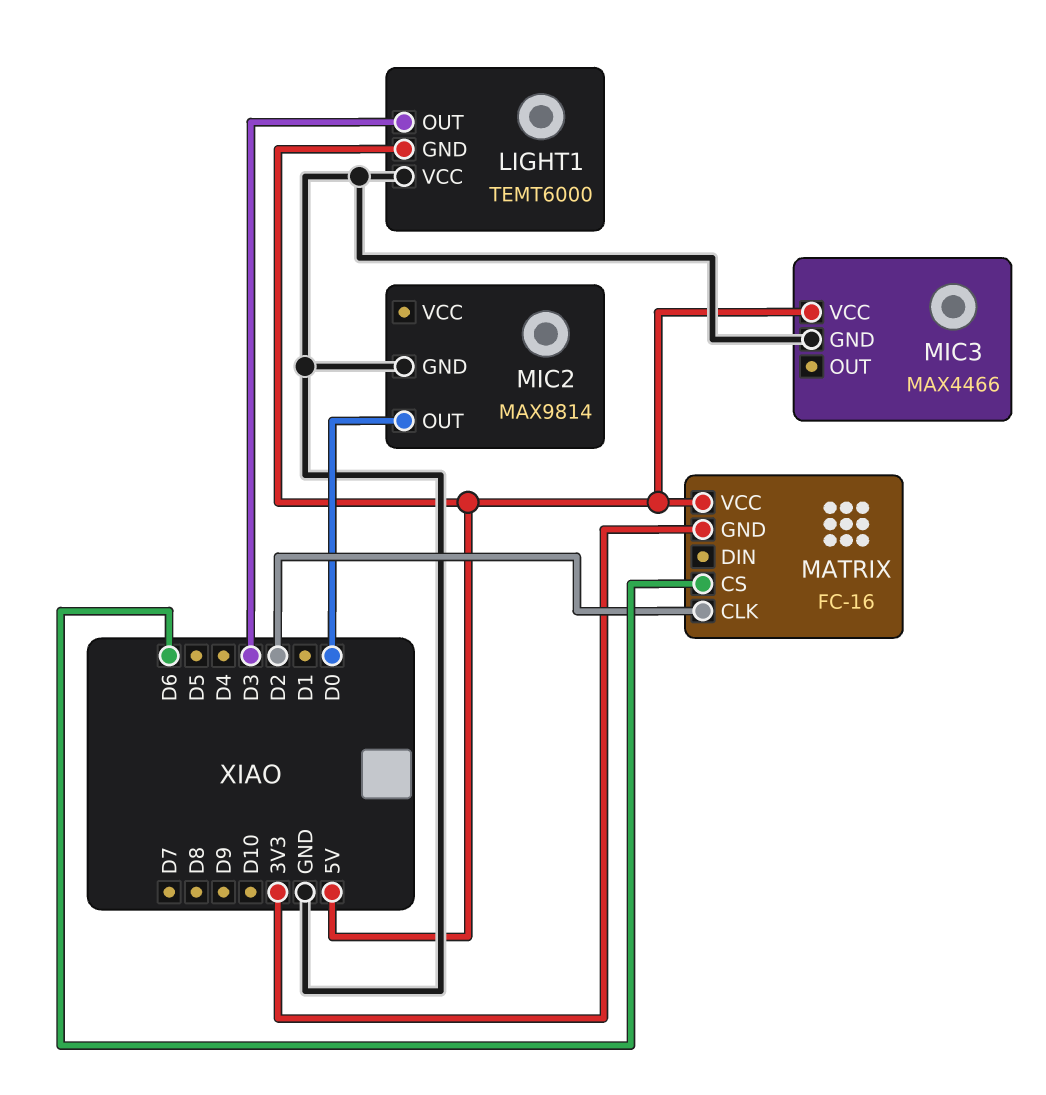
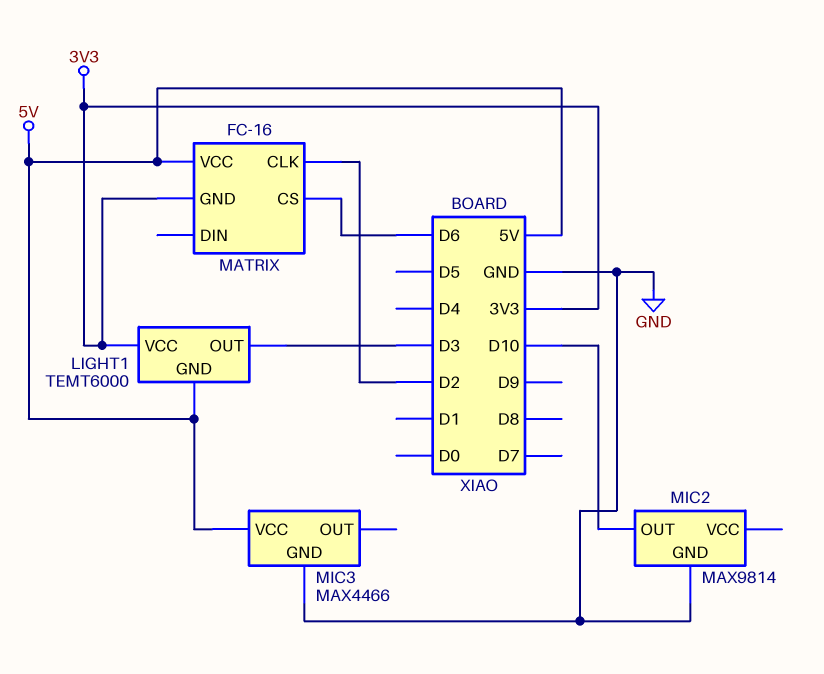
LIGHT1 pin VCC: GND -> 3V3
MIC2 pin OUT: D0 -> D10

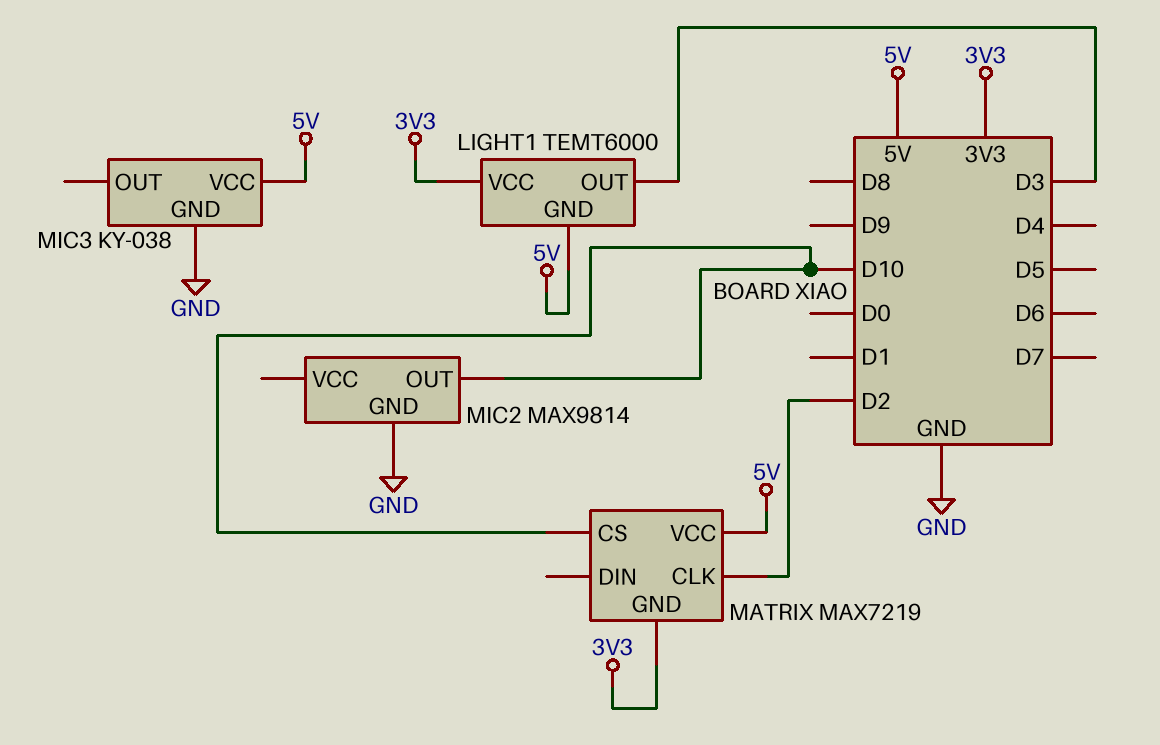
MATRIX: FC-16 -> MAX7219
MATRIX pin CS: D6 -> D10
MIC3: MAX4466 -> KY-038

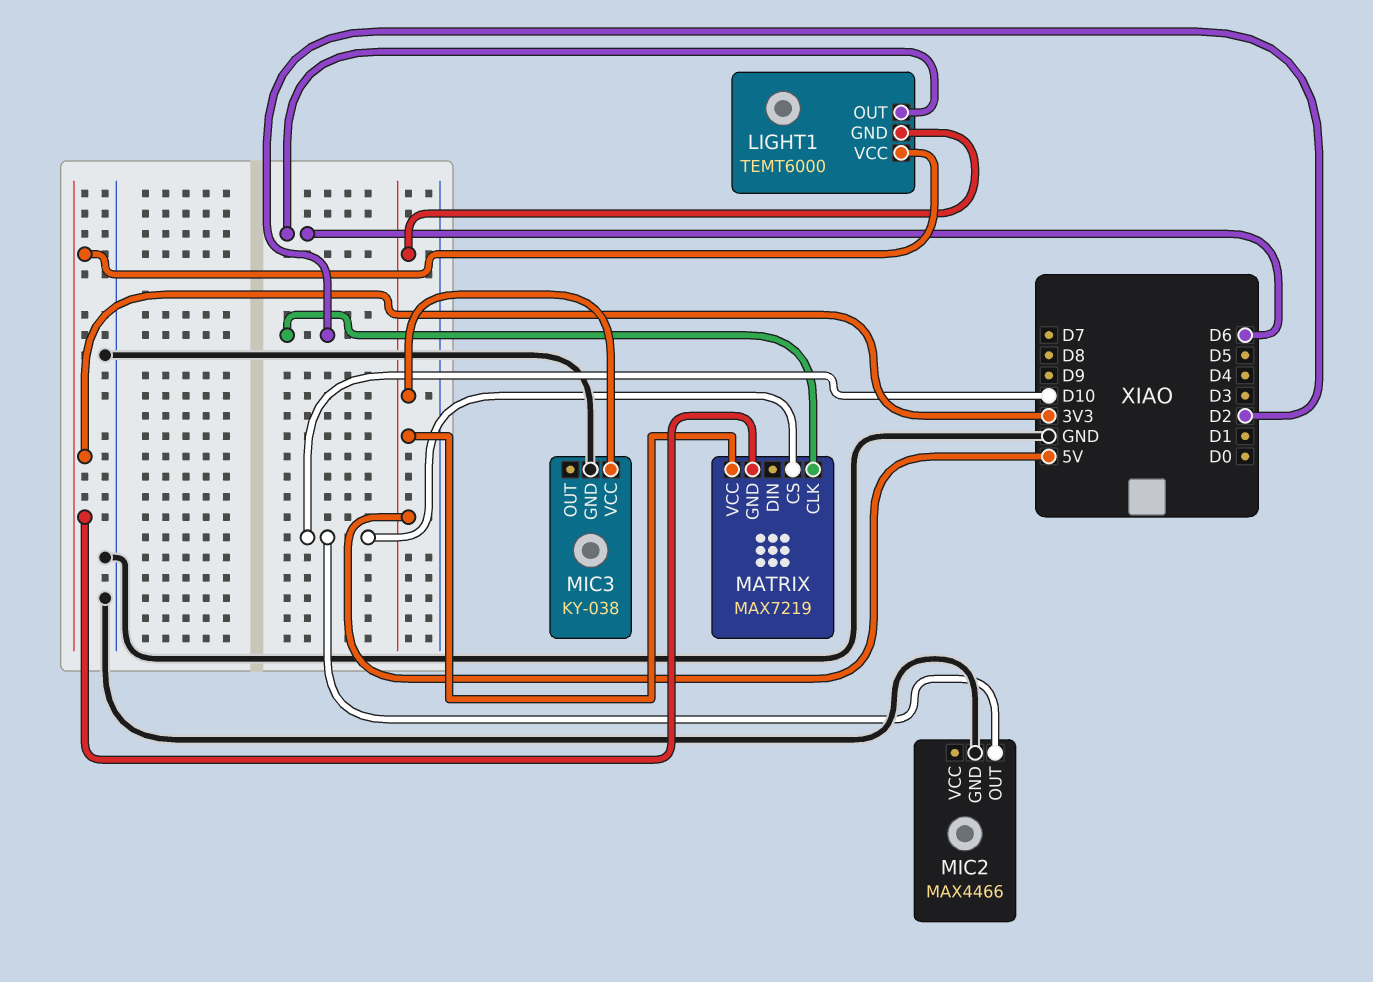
LIGHT1 pin OUT: D3 -> D6
MIC2: MAX9814 -> MAX4466

